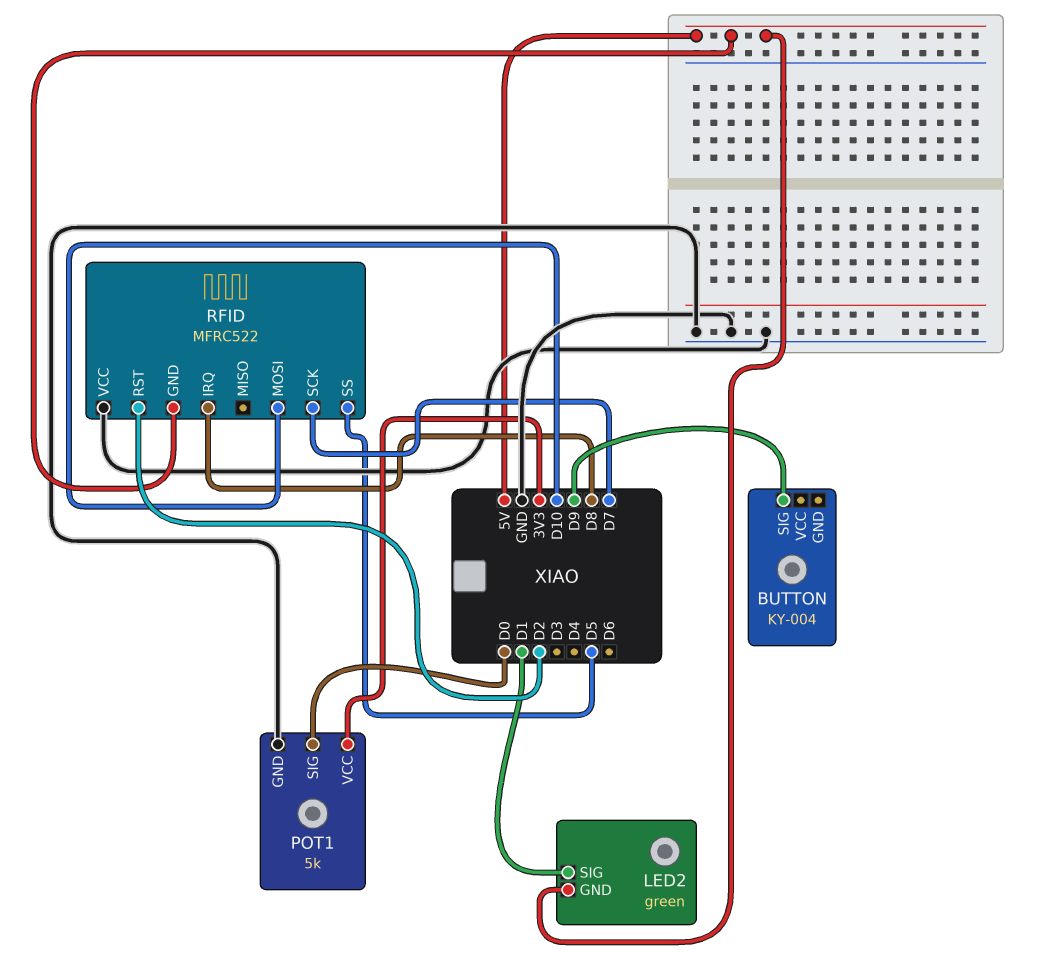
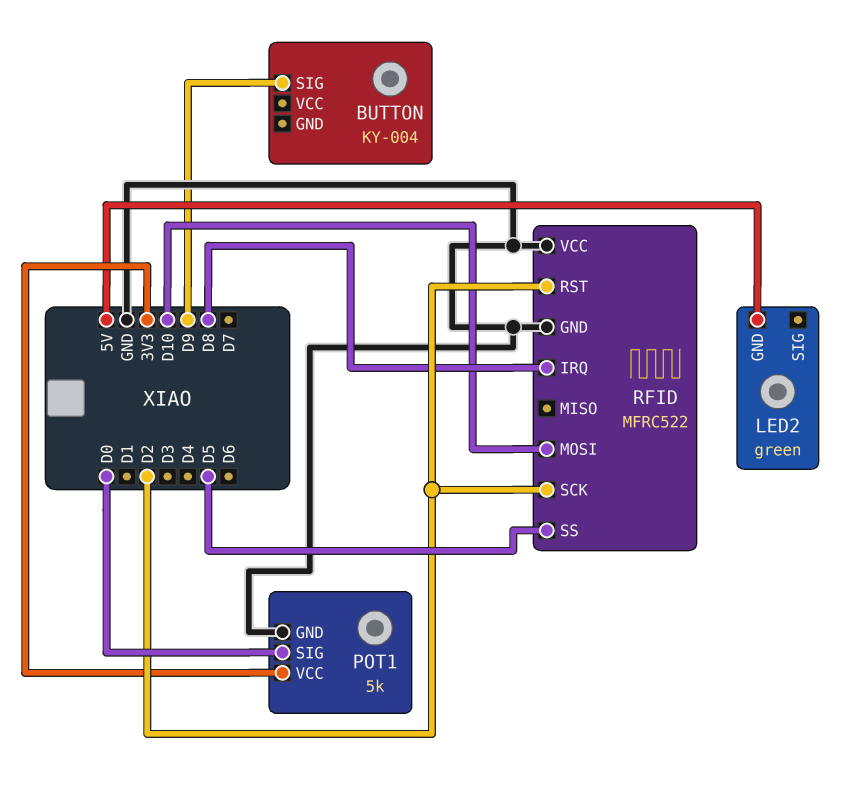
LED2 pin SIG: D1 -> none
RFID pin GND: 5V -> GND
RFID pin SCK: D7 -> D2

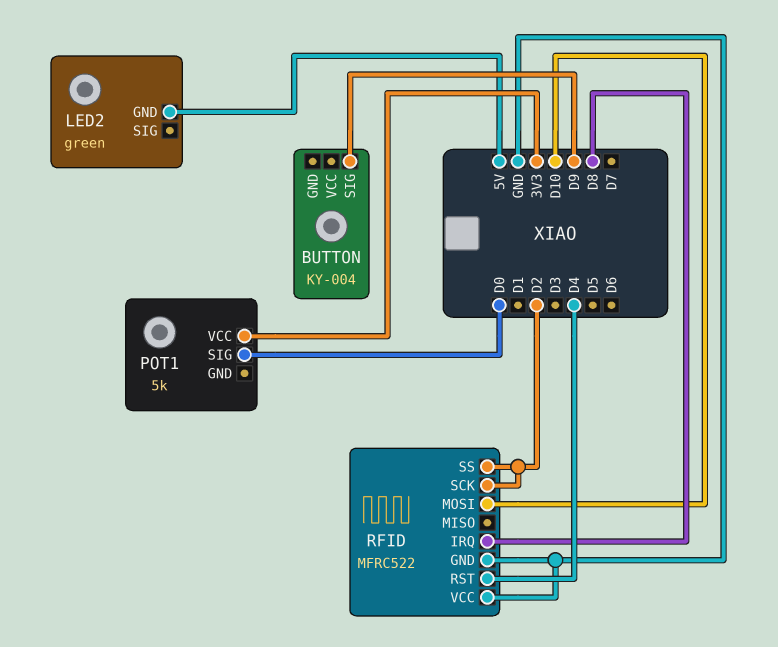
POT1 pin GND: GND -> none
RFID pin RST: D2 -> D4
RFID pin SS: D5 -> D2

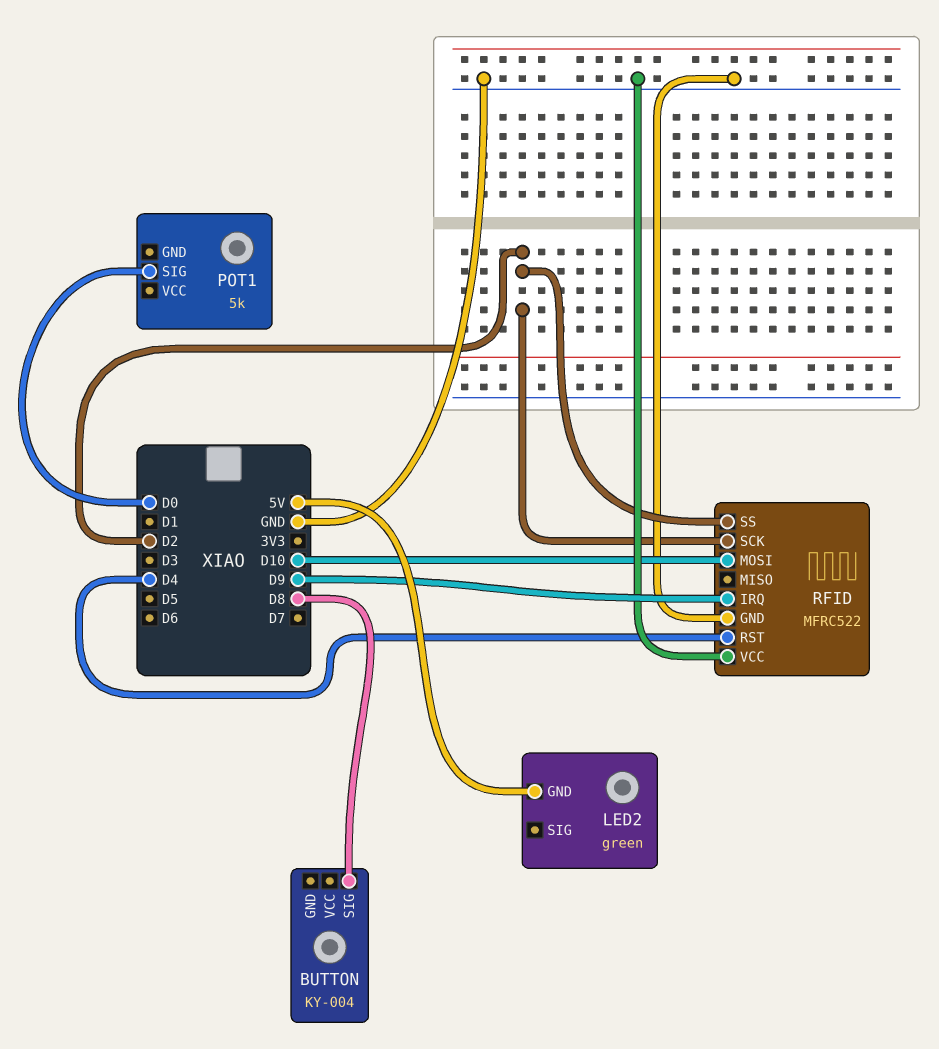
BUTTON pin SIG: D9 -> D8
POT1 pin VCC: 3V3 -> none
RFID pin IRQ: D8 -> D9

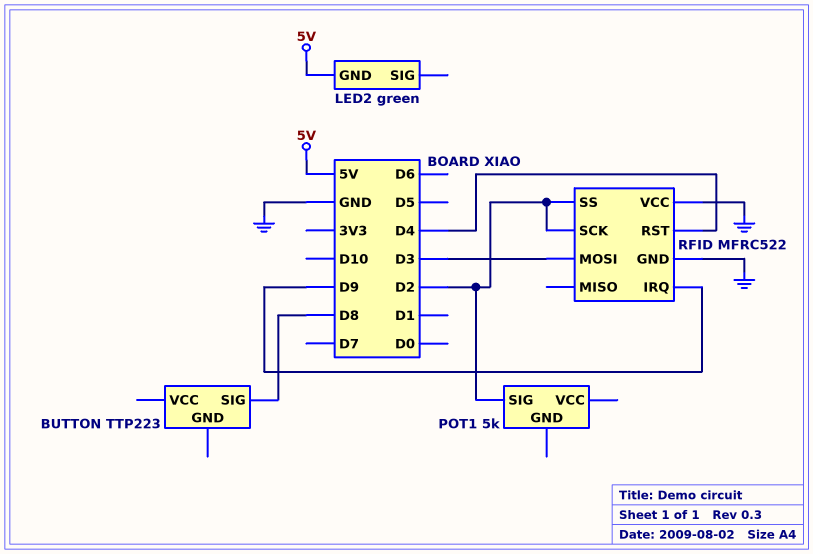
BUTTON: KY-004 -> TTP223
POT1 pin SIG: D0 -> D2
RFID pin MOSI: D10 -> D3

